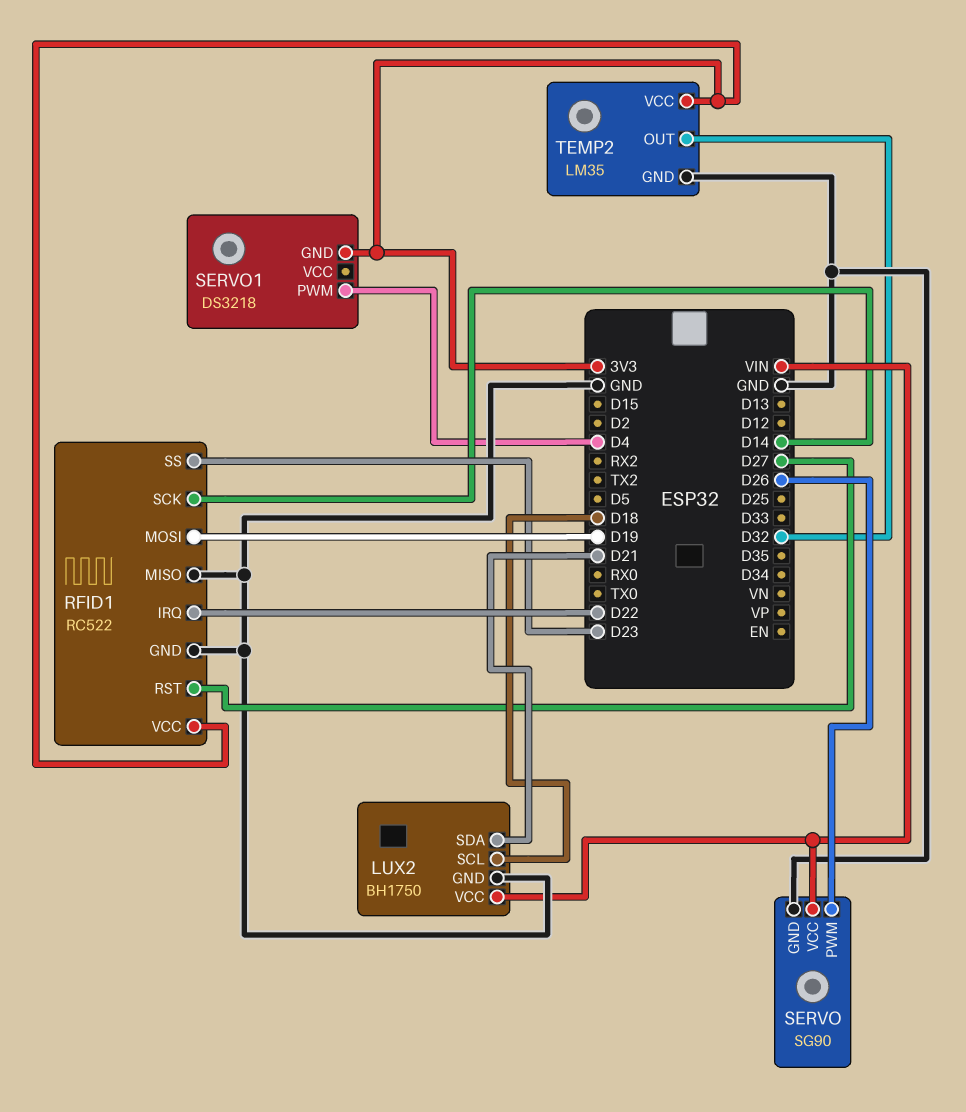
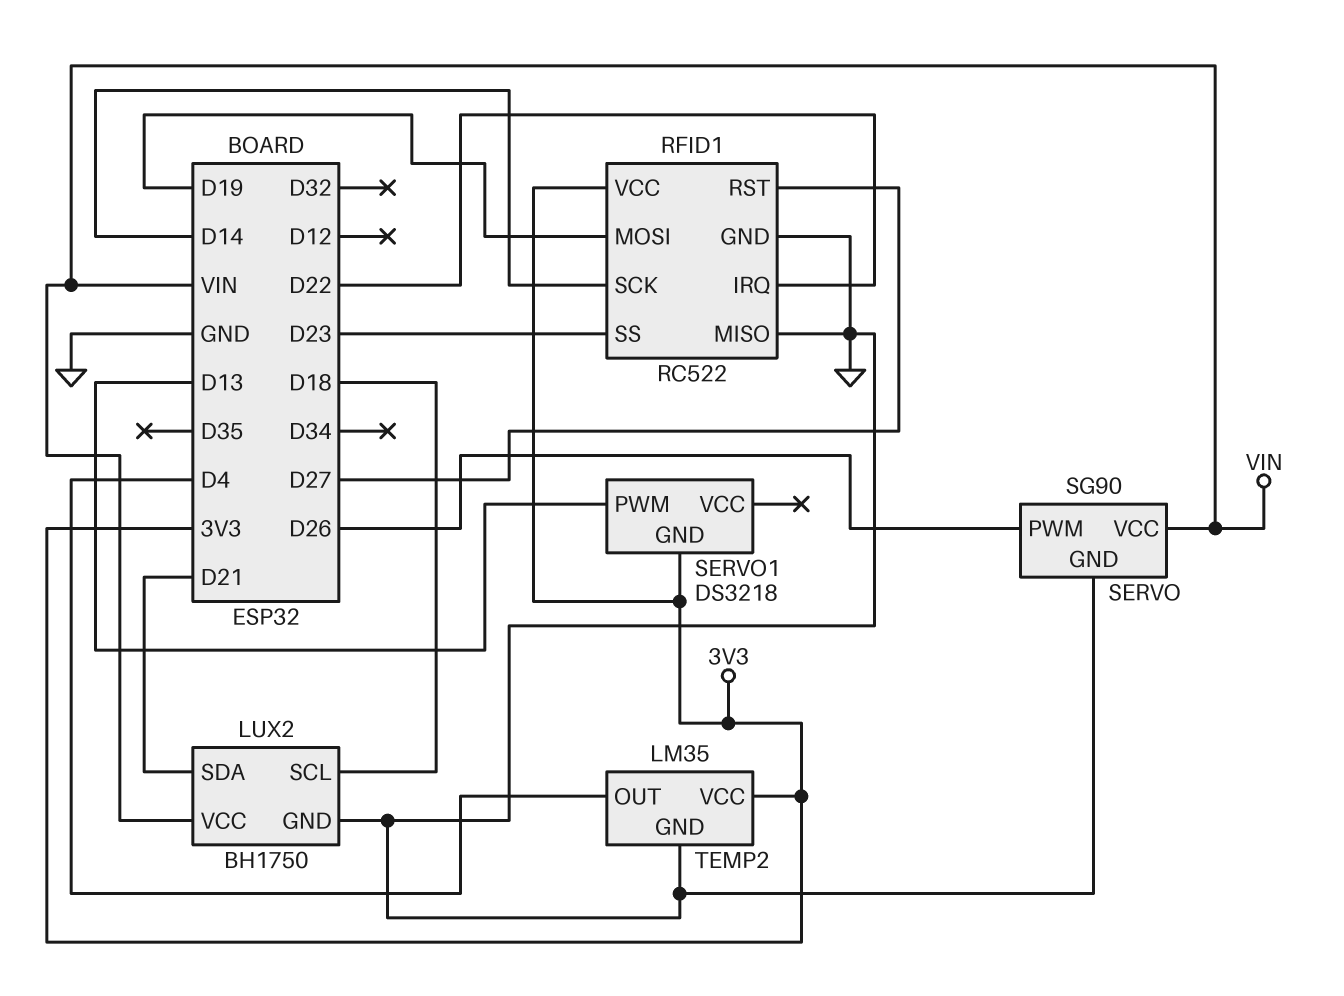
SERVO1 pin PWM: D4 -> D13
TEMP2 pin OUT: D32 -> D4

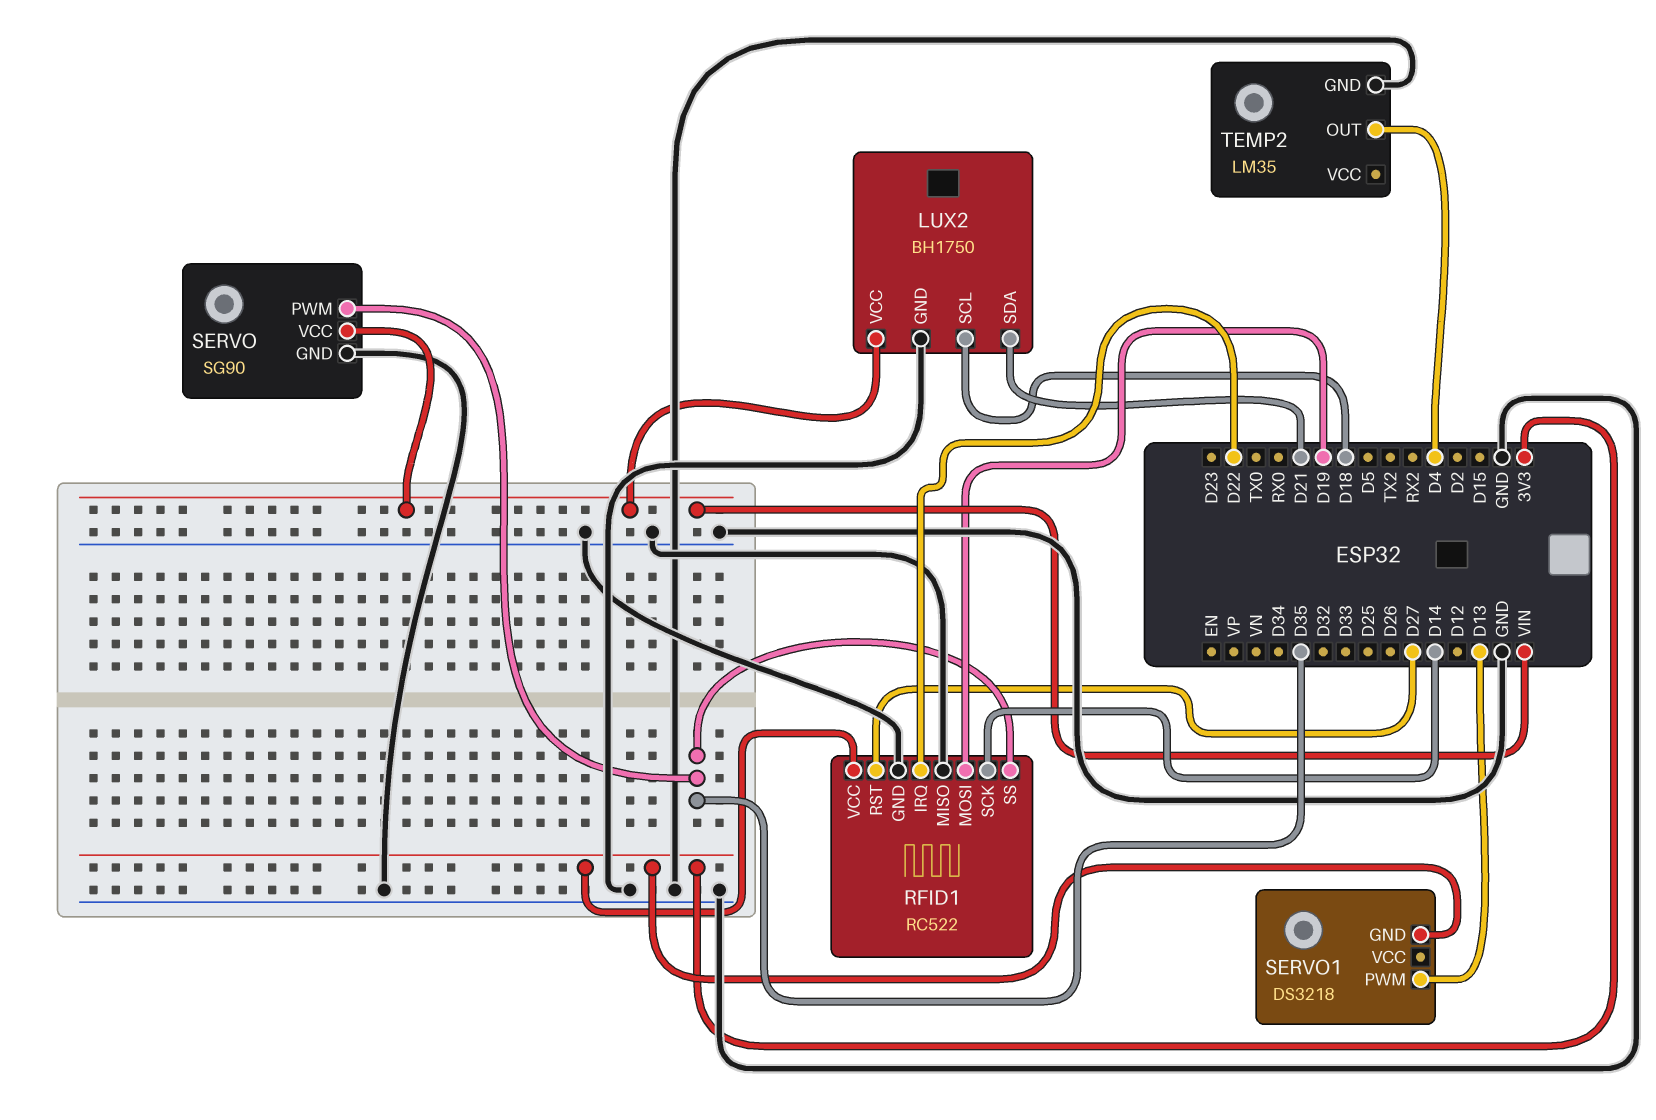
RFID1 pin SS: D23 -> D35
SERVO pin PWM: D26 -> D35
TEMP2 pin VCC: 3V3 -> none

